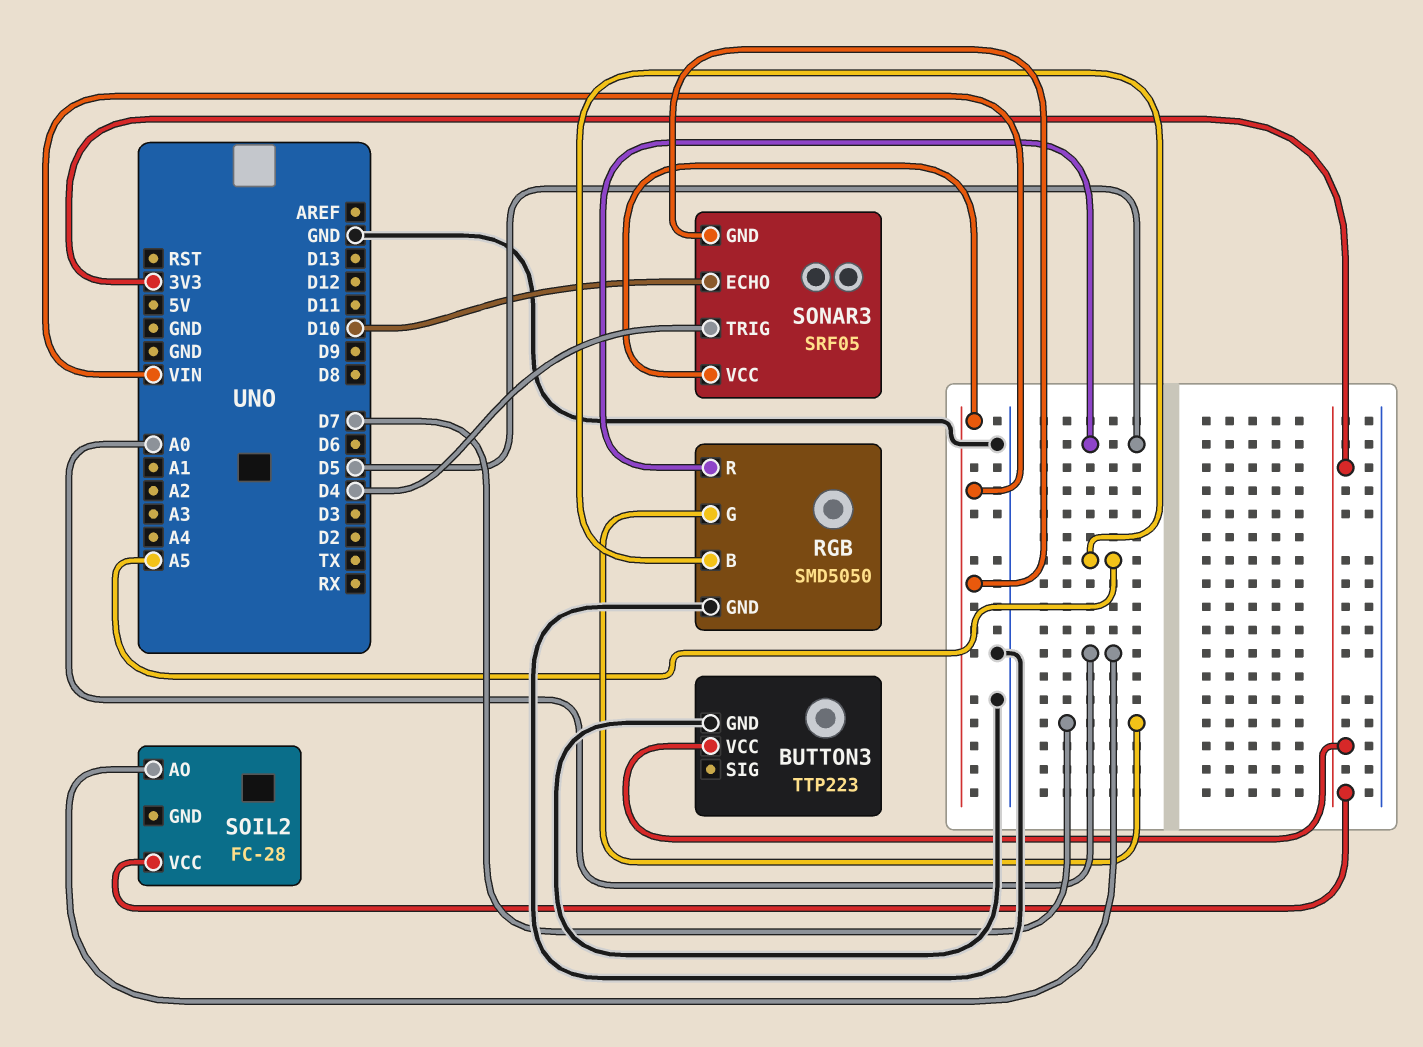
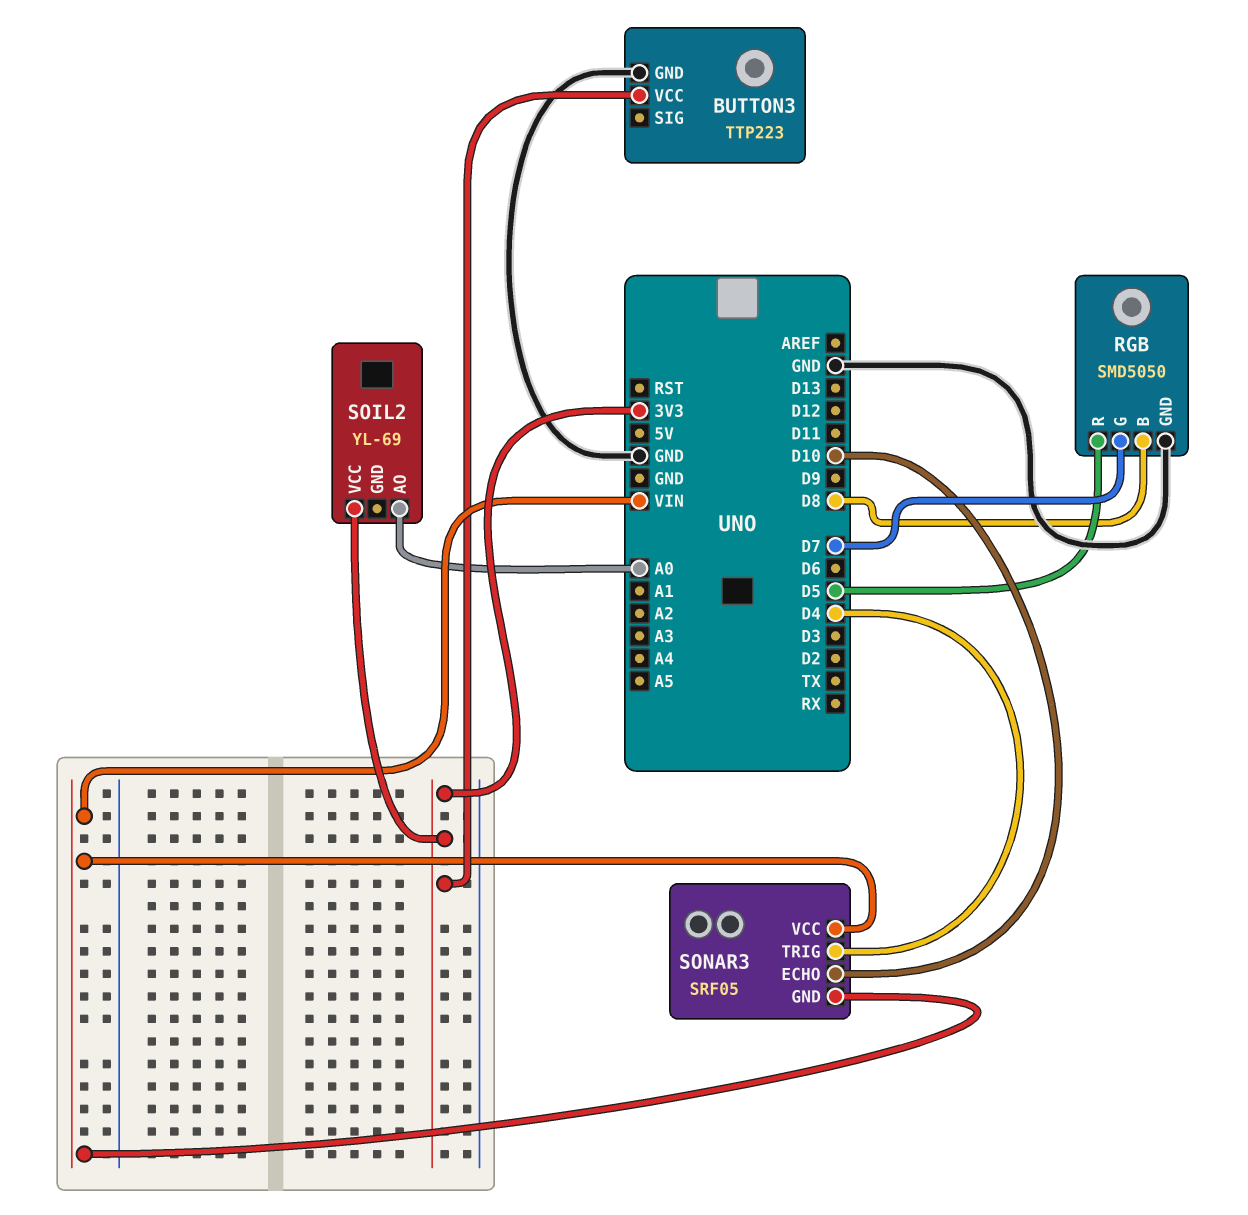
RGB pin B: A5 -> D8
SOIL2: FC-28 -> YL-69

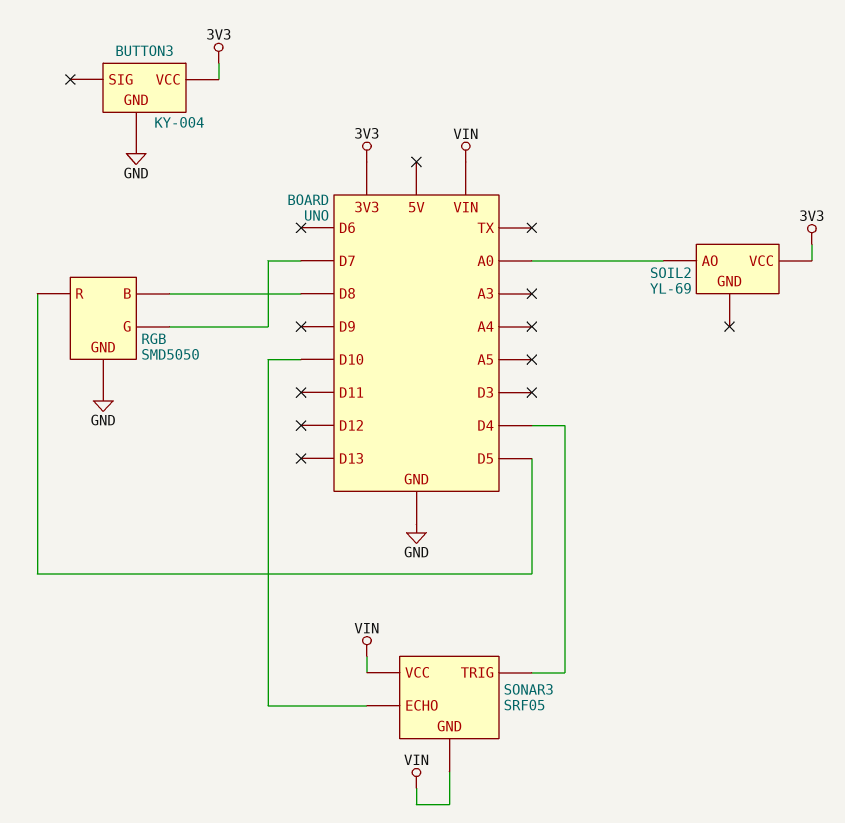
BUTTON3: TTP223 -> KY-004

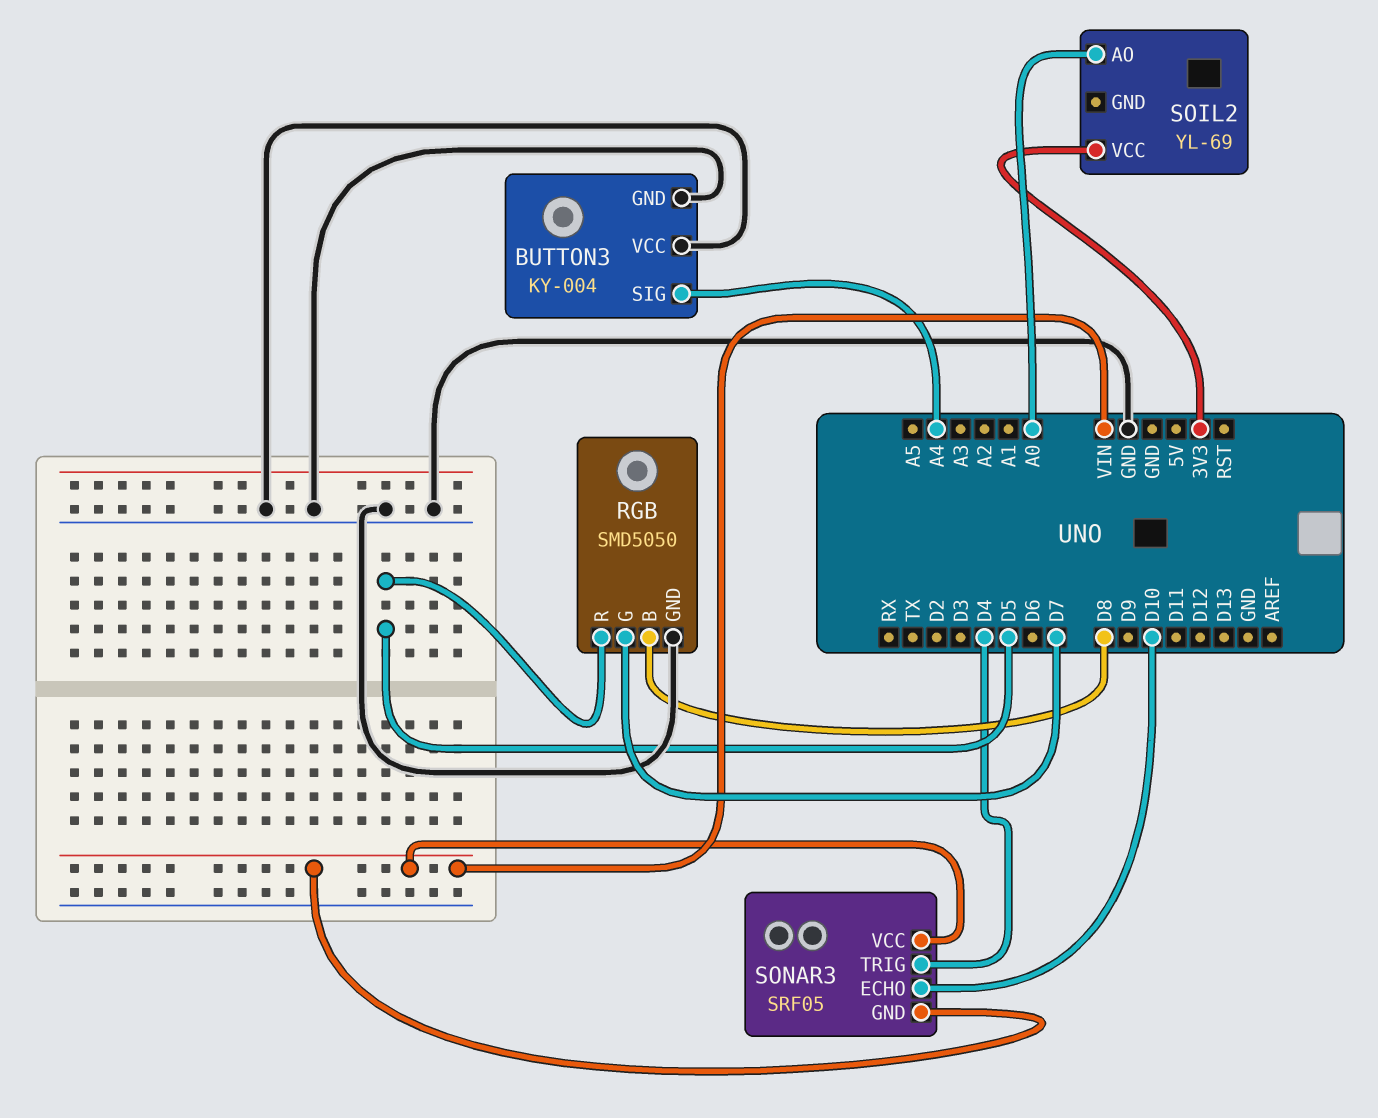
BUTTON3 pin SIG: none -> A4
BUTTON3 pin VCC: 3V3 -> GND

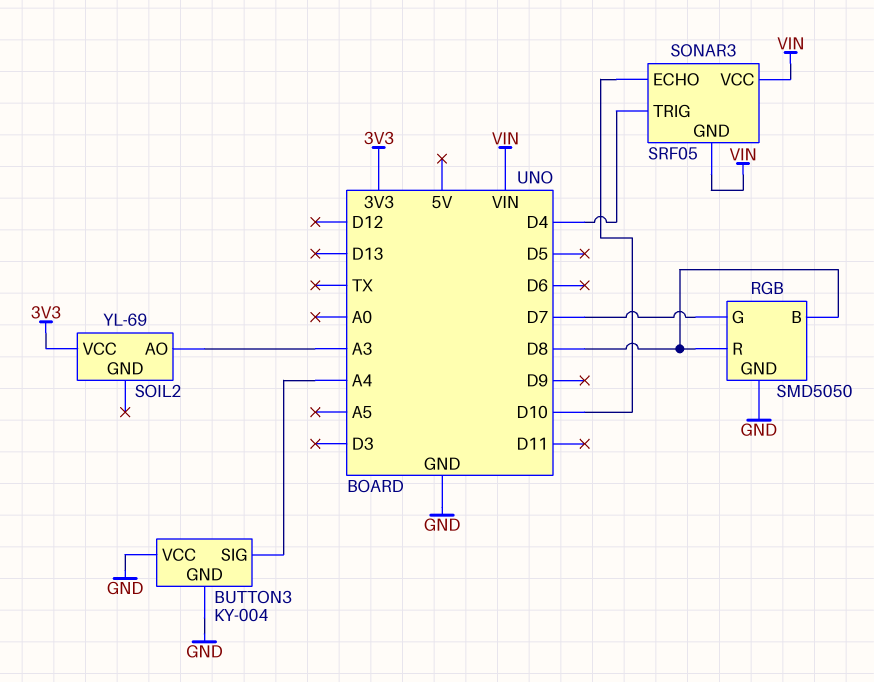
RGB pin R: D5 -> D8
SOIL2 pin AO: A0 -> A3

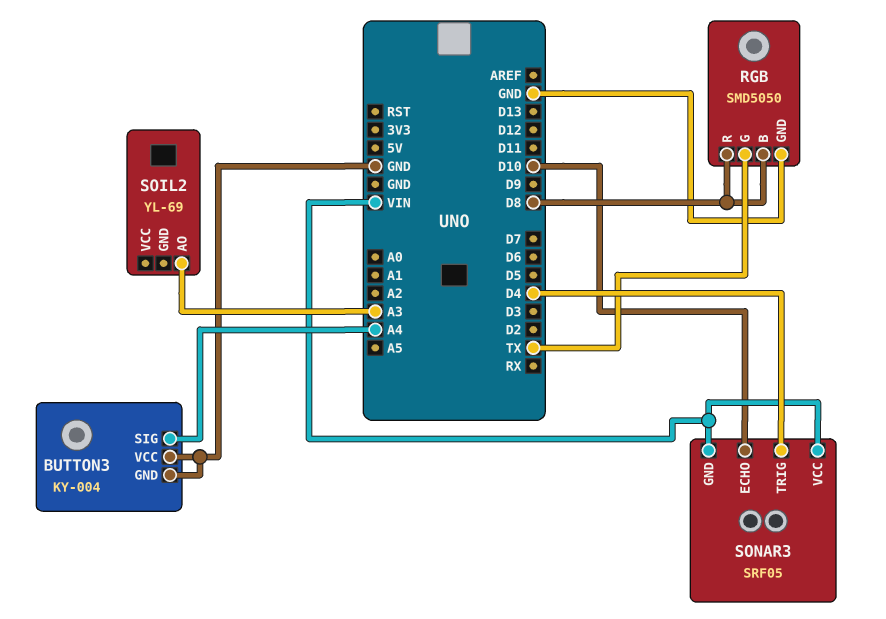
RGB pin G: D7 -> TX
SOIL2 pin VCC: 3V3 -> none

